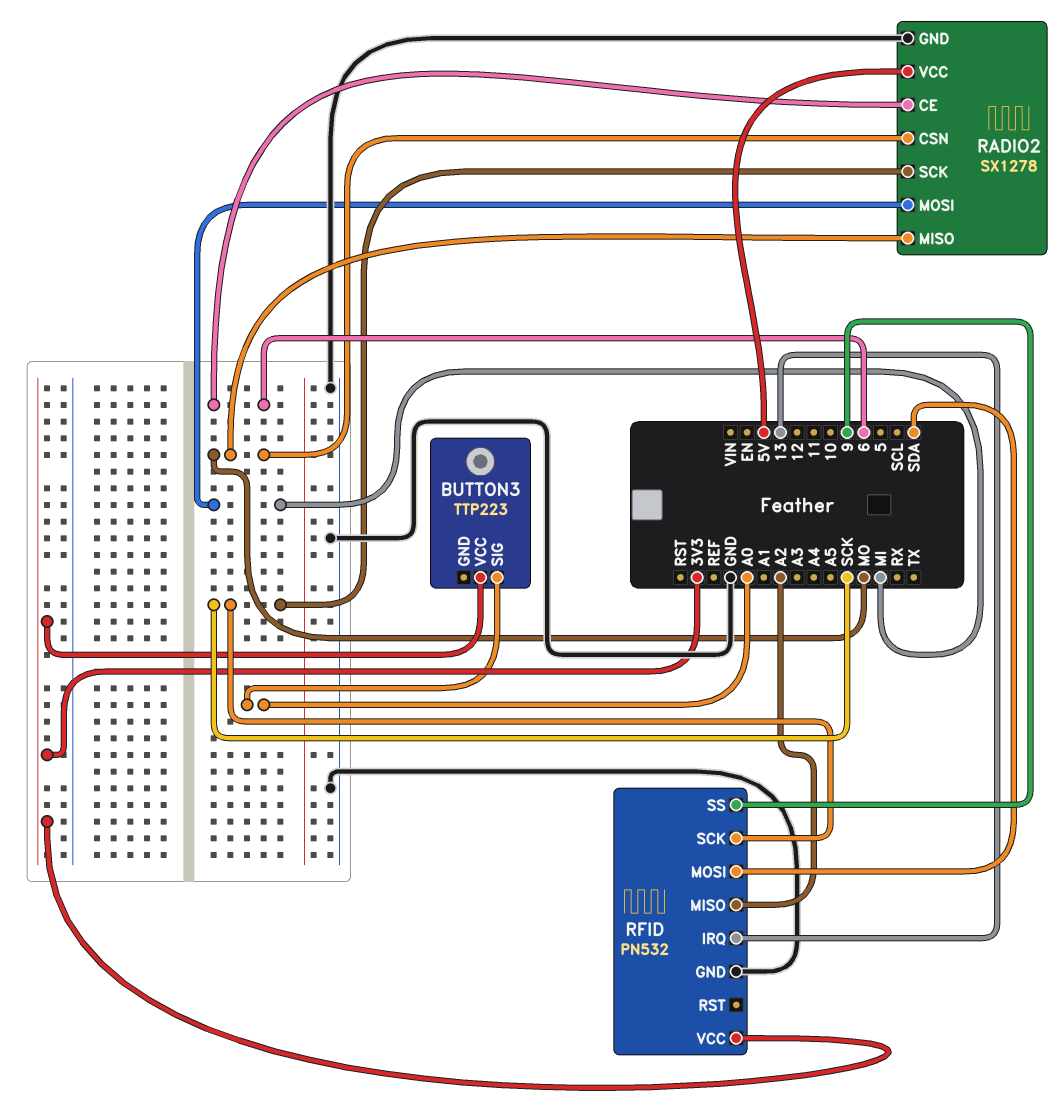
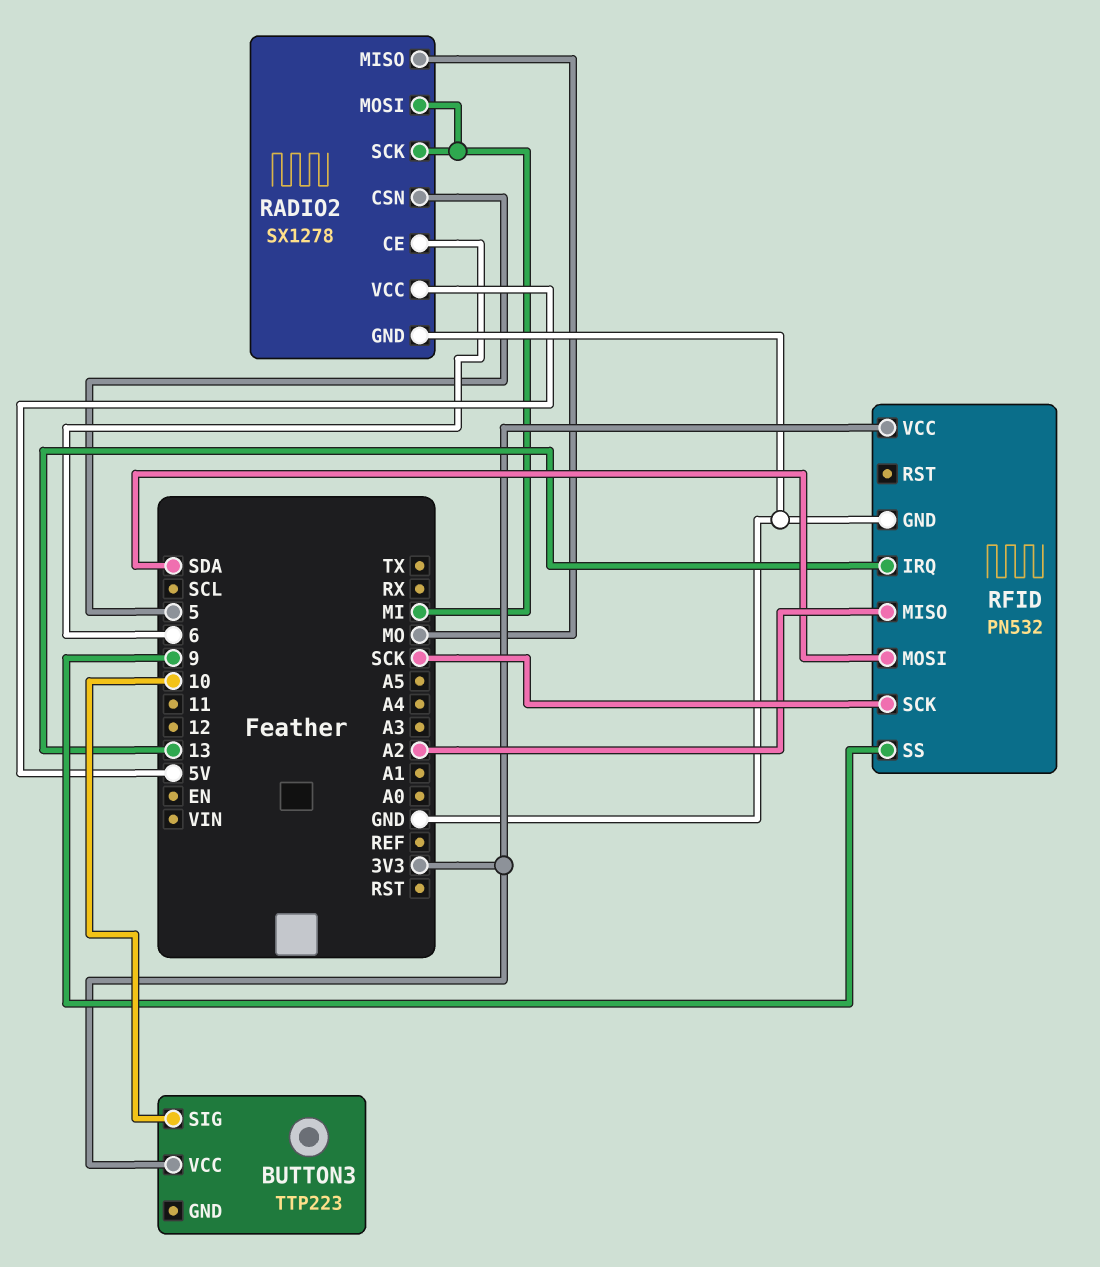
BUTTON3 pin SIG: A0 -> 10
RADIO2 pin CSN: MO -> 5
RADIO2 pin SCK: SCK -> MI

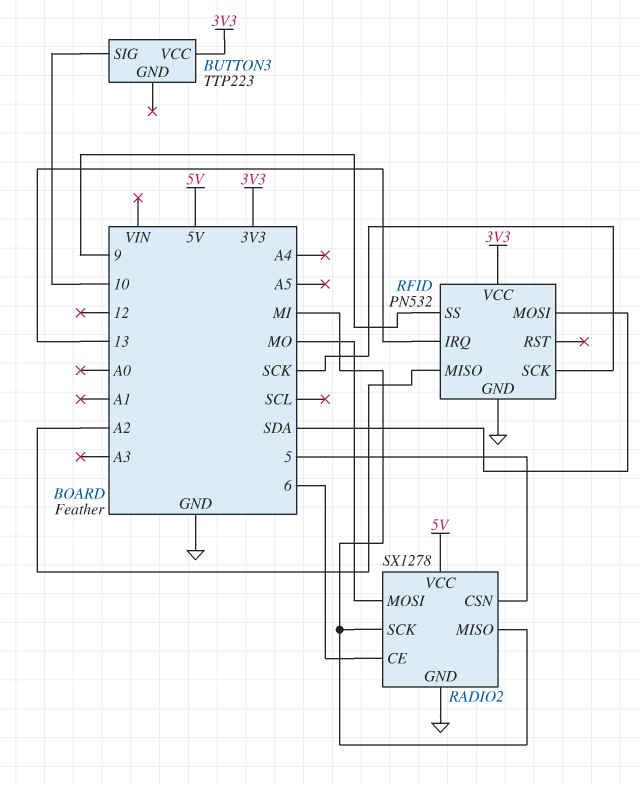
RADIO2 pin MISO: MO -> MI
RADIO2 pin MOSI: MI -> MO

